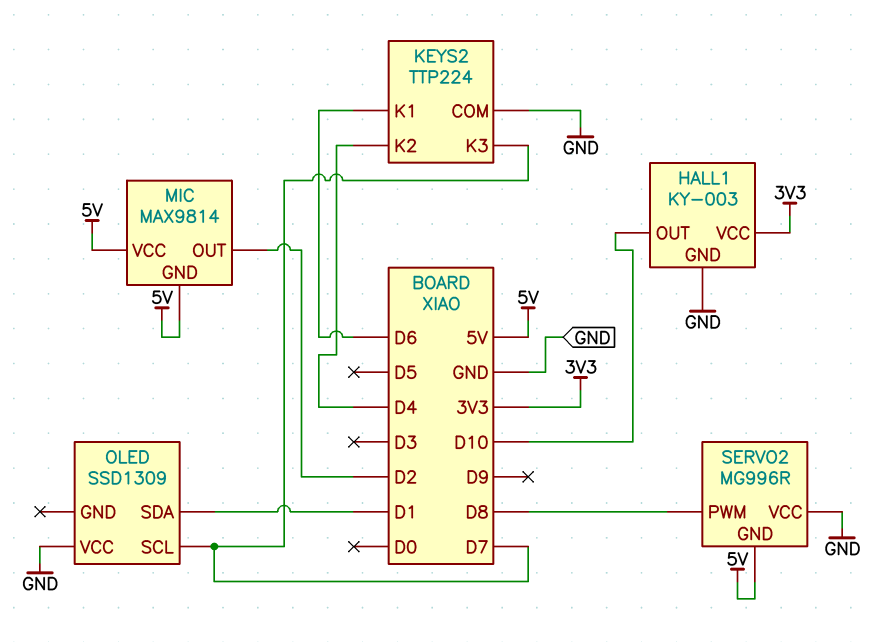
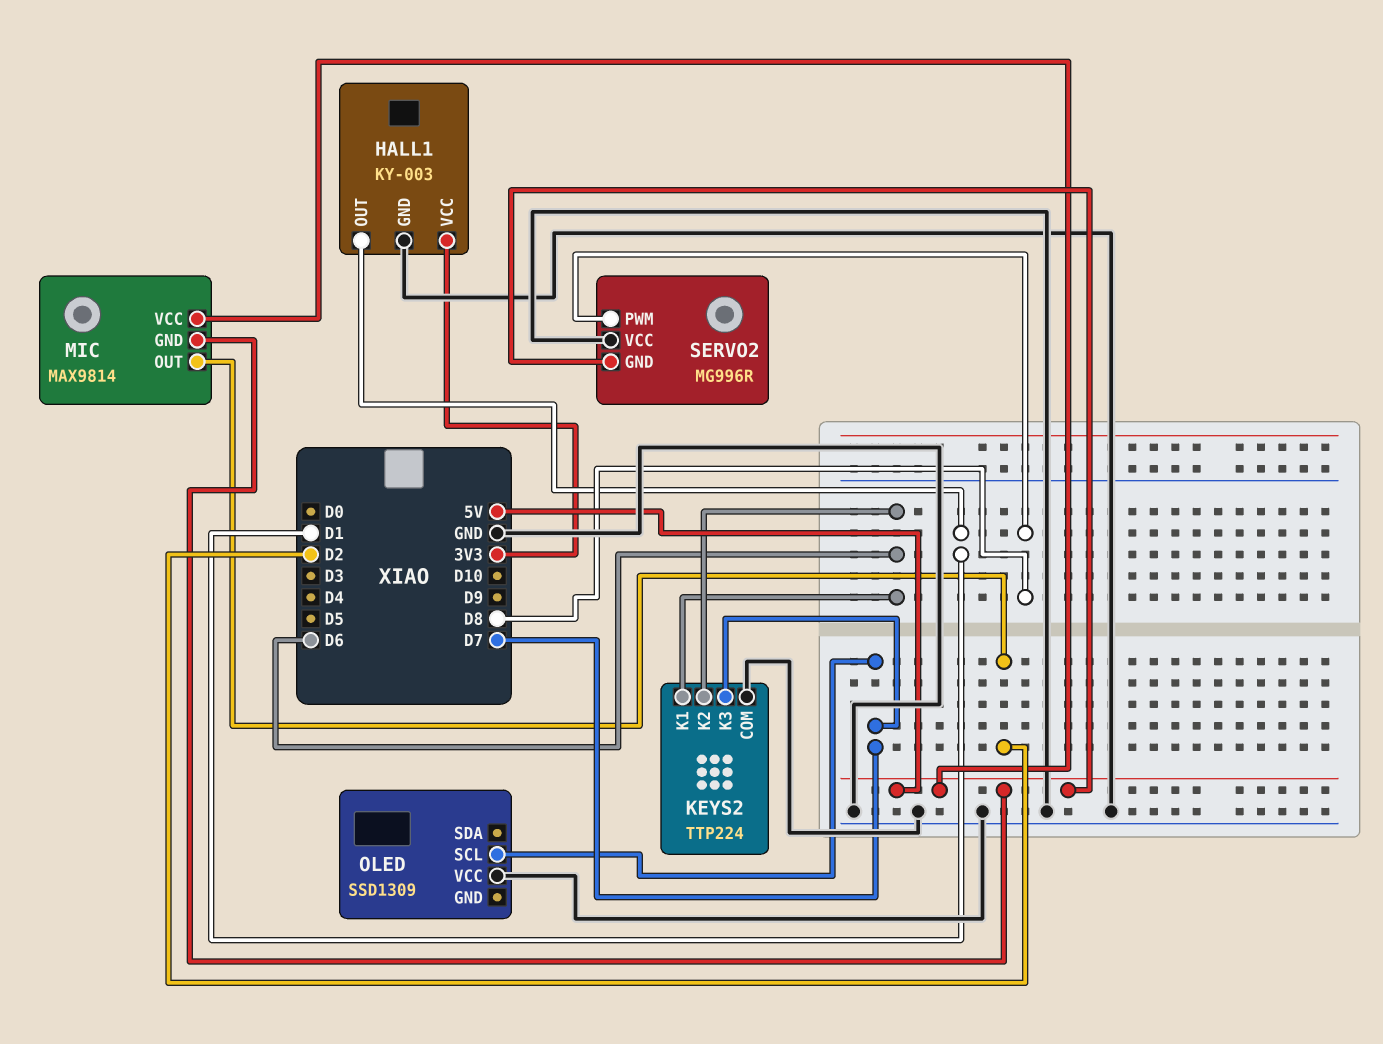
HALL1 pin OUT: D10 -> D1
KEYS2 pin K2: D4 -> D6
OLED pin SDA: D1 -> none

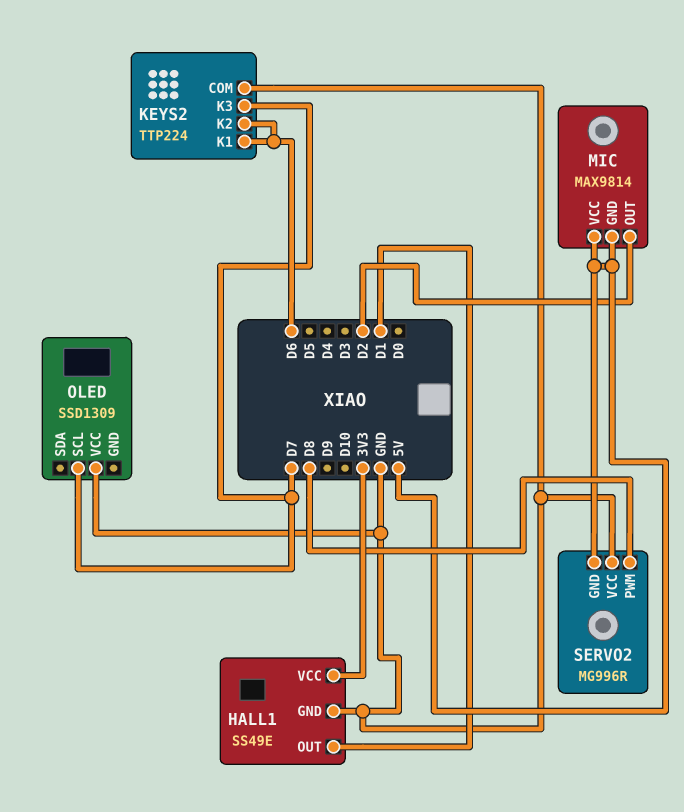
HALL1: KY-003 -> SS49E

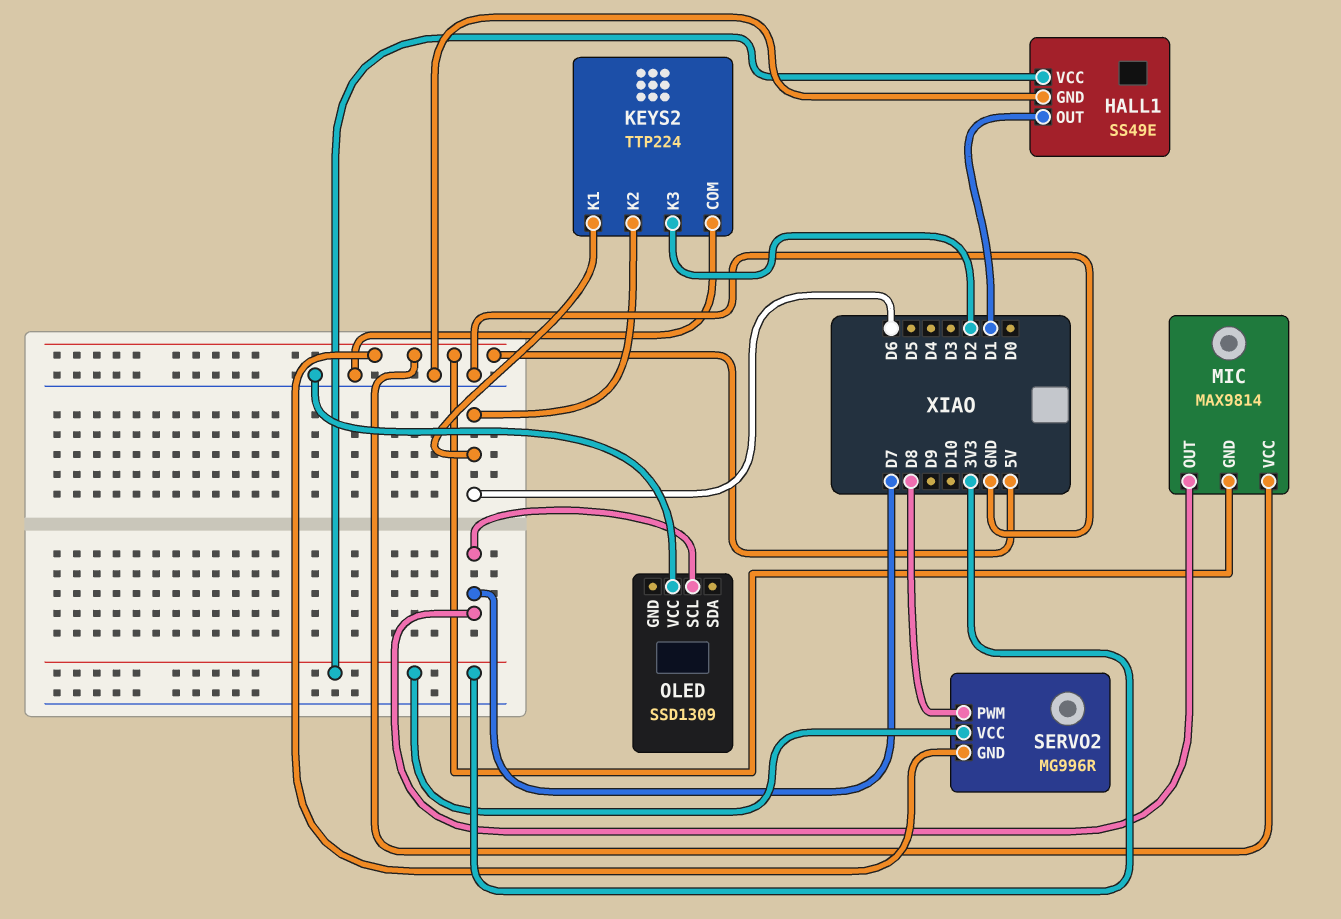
KEYS2 pin K3: D7 -> D2
MIC pin OUT: D2 -> D7
SERVO2 pin VCC: GND -> 3V3

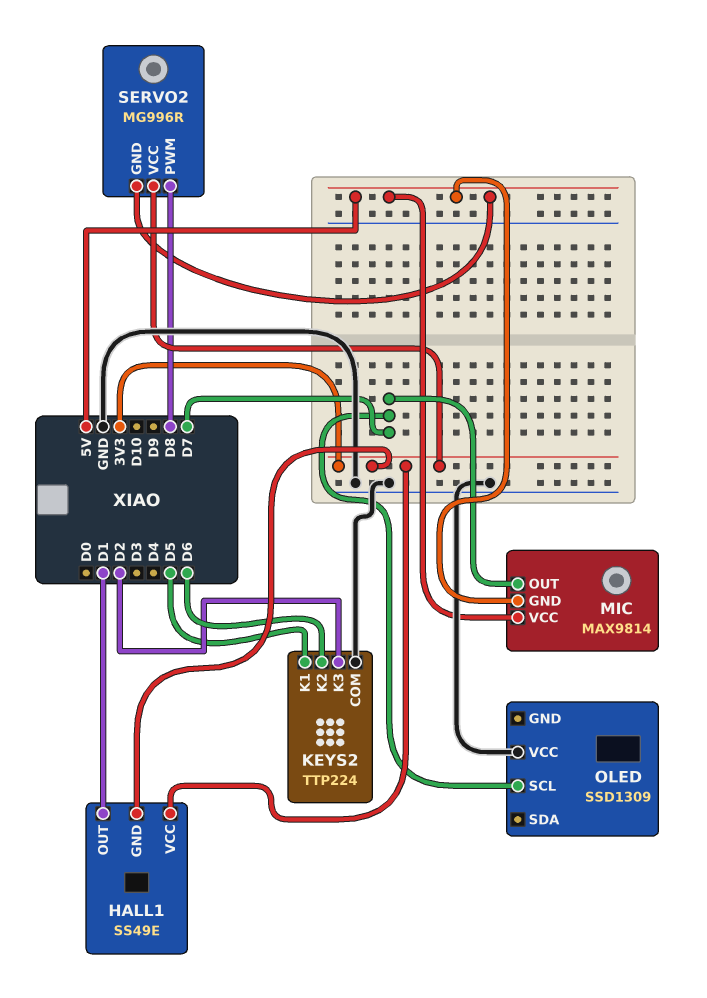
HALL1 pin GND: GND -> 3V3
KEYS2 pin K1: D6 -> D5

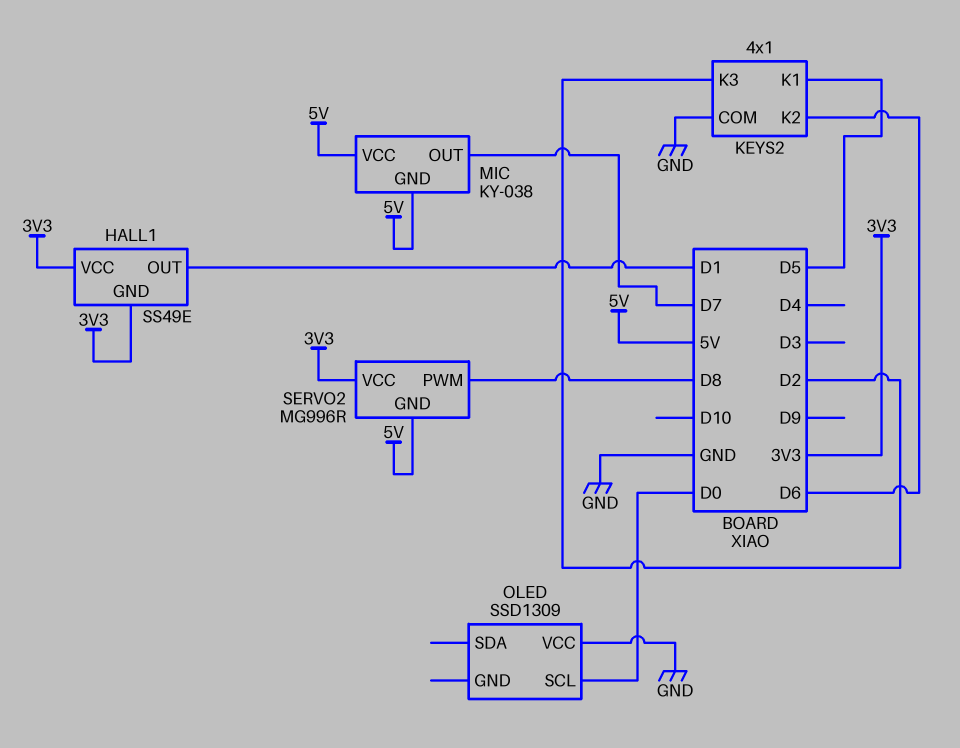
KEYS2: TTP224 -> 4x1
MIC: MAX9814 -> KY-038
OLED pin SCL: D7 -> D0

